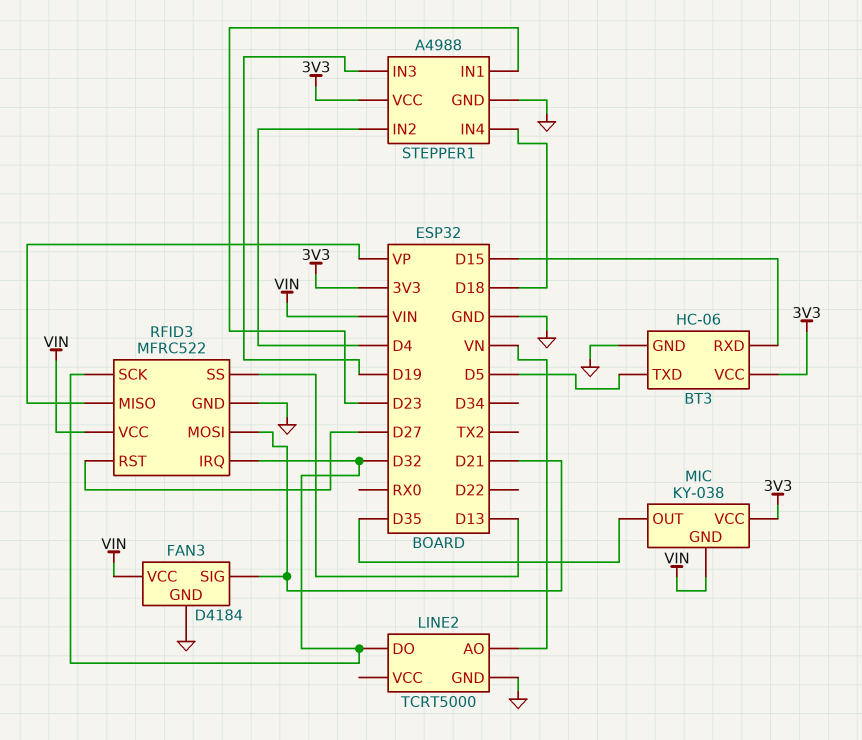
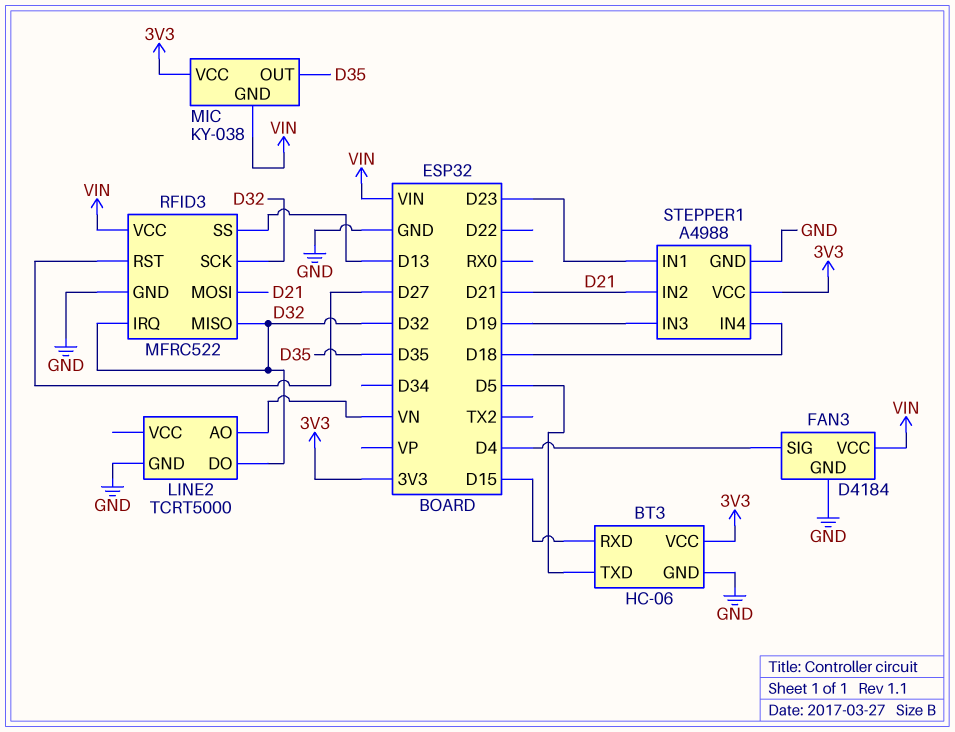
FAN3 pin SIG: D21 -> D4
RFID3 pin MISO: VP -> D32
STEPPER1 pin IN2: D4 -> D21

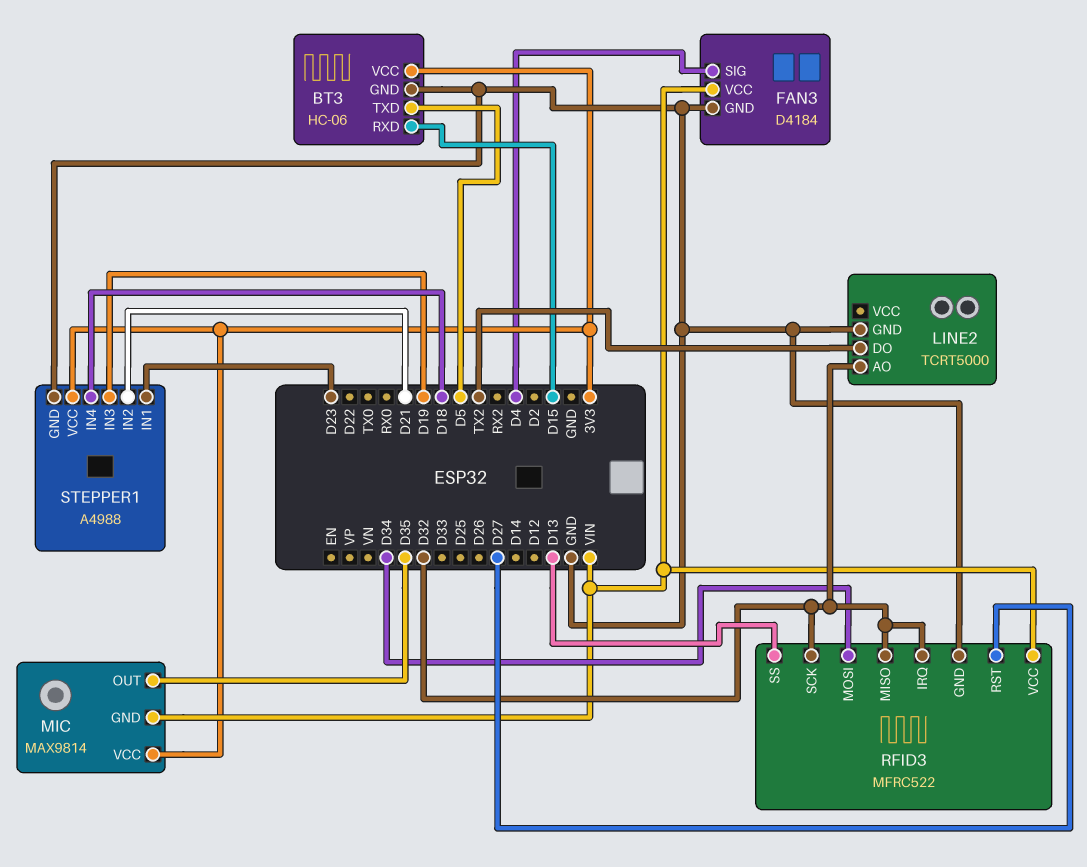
LINE2 pin AO: VN -> D32
LINE2 pin DO: D32 -> TX2
MIC: KY-038 -> MAX9814
RFID3 pin MOSI: D21 -> D34

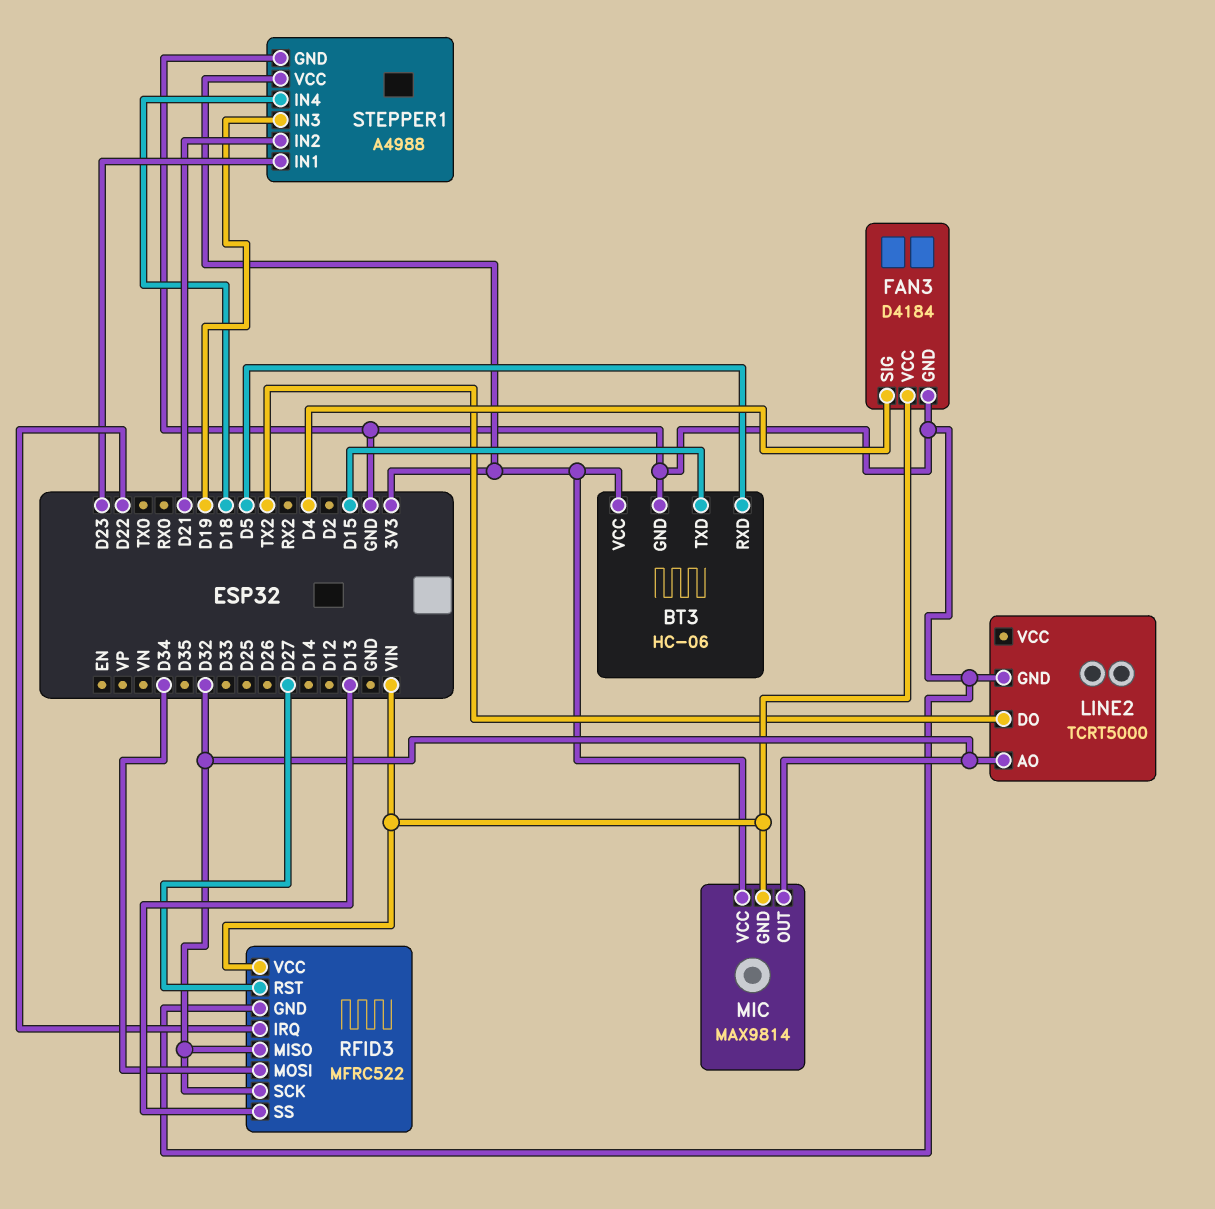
BT3 pin RXD: D15 -> D5
BT3 pin TXD: D5 -> D15
MIC pin OUT: D35 -> D32
RFID3 pin IRQ: D32 -> D22

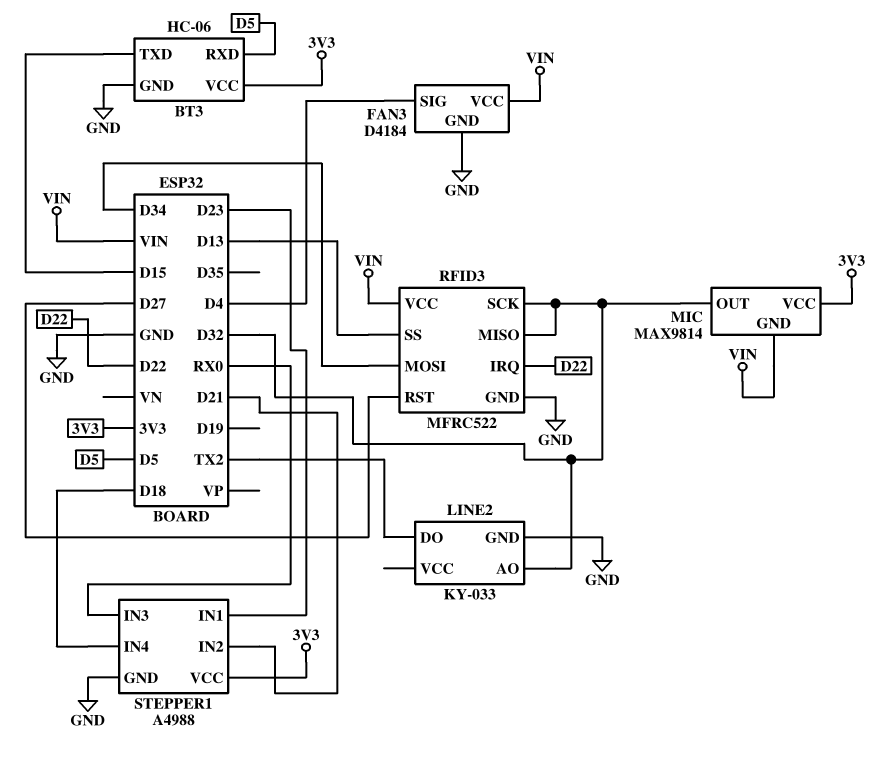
LINE2: TCRT5000 -> KY-033
STEPPER1 pin IN3: D19 -> RX0

